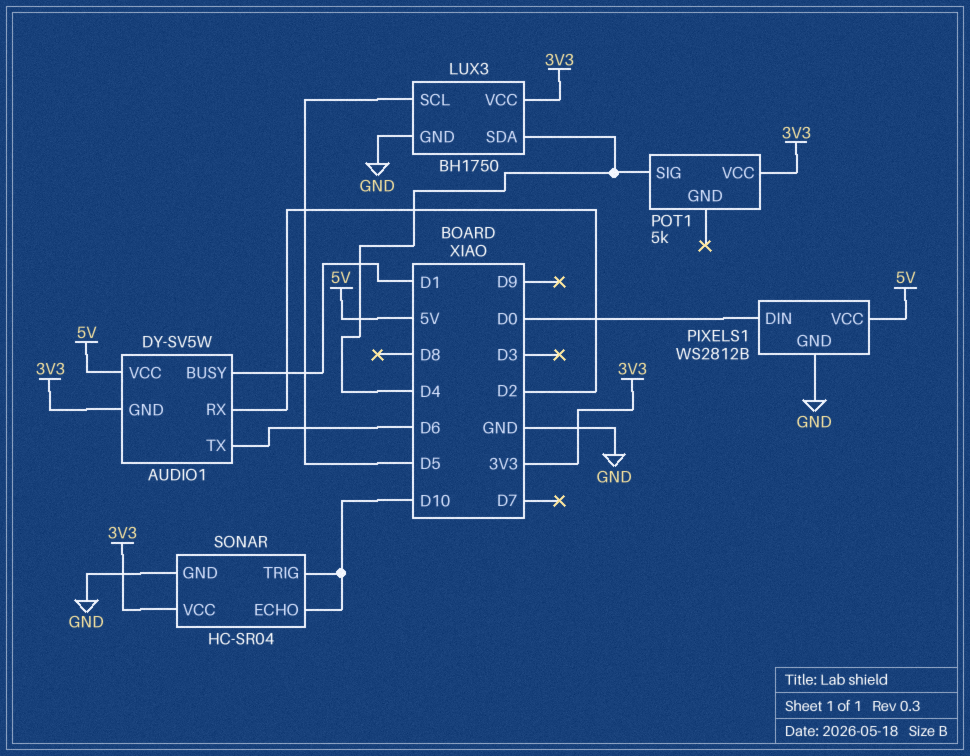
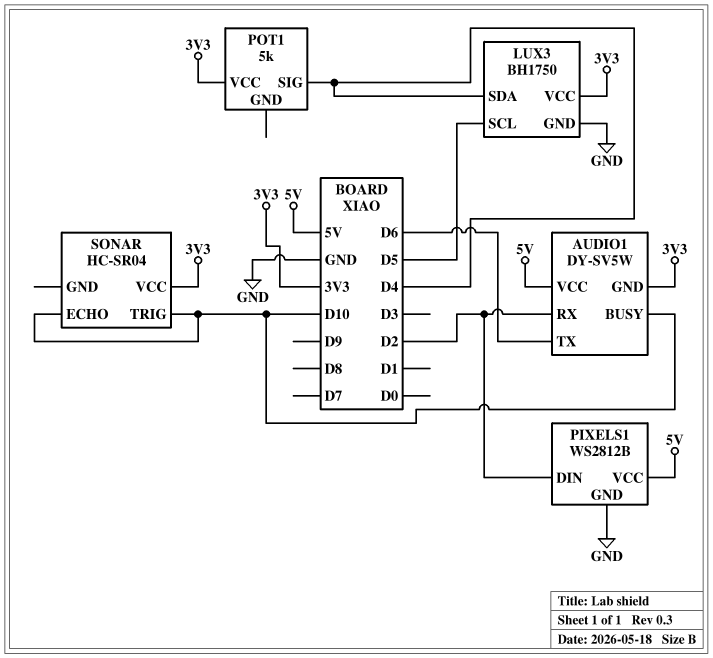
AUDIO1 pin BUSY: D1 -> D10
PIXELS1 pin DIN: D0 -> D2
SONAR pin GND: GND -> none

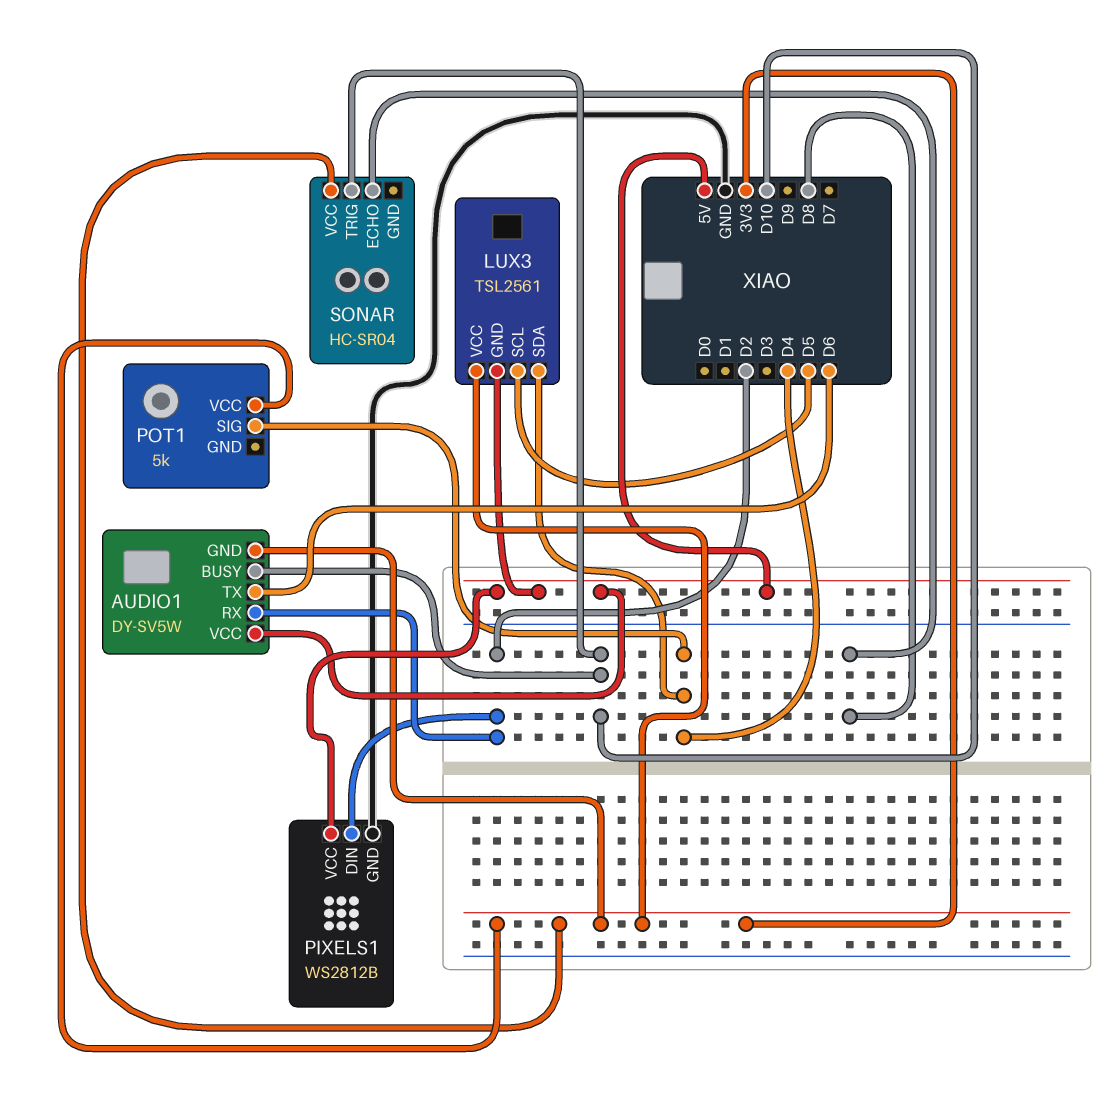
LUX3: BH1750 -> TSL2561
LUX3 pin GND: GND -> 5V
SONAR pin ECHO: D10 -> D8

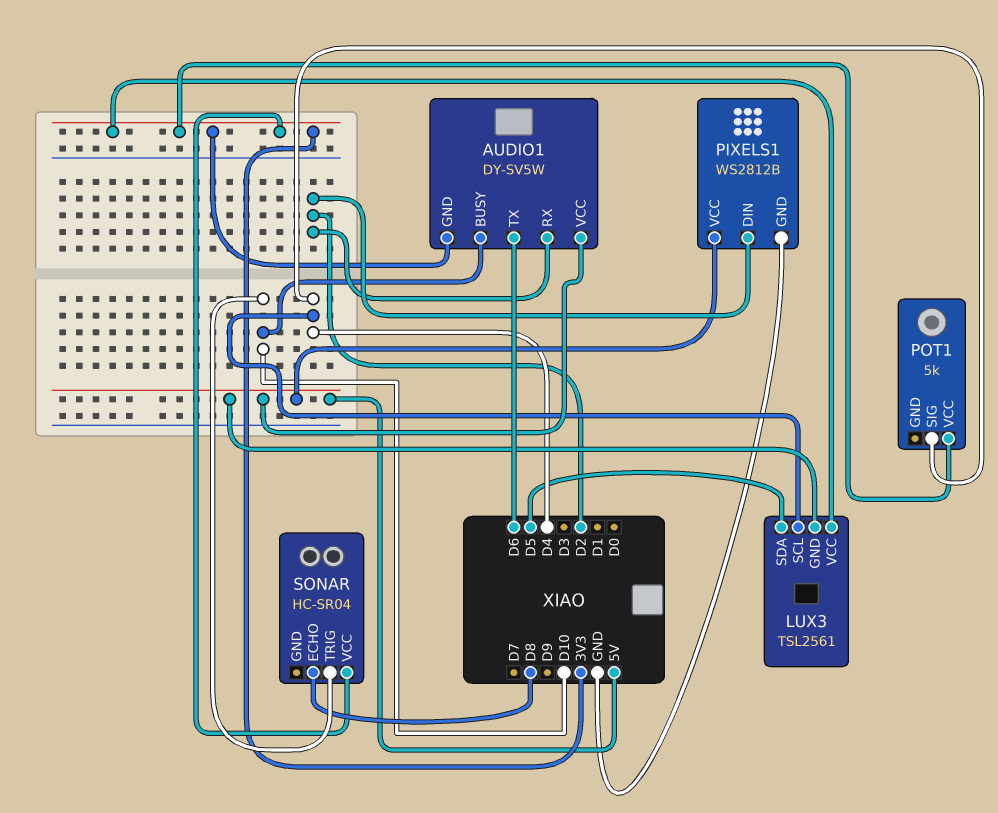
LUX3 pin SCL: D5 -> D4
LUX3 pin SDA: D4 -> D5

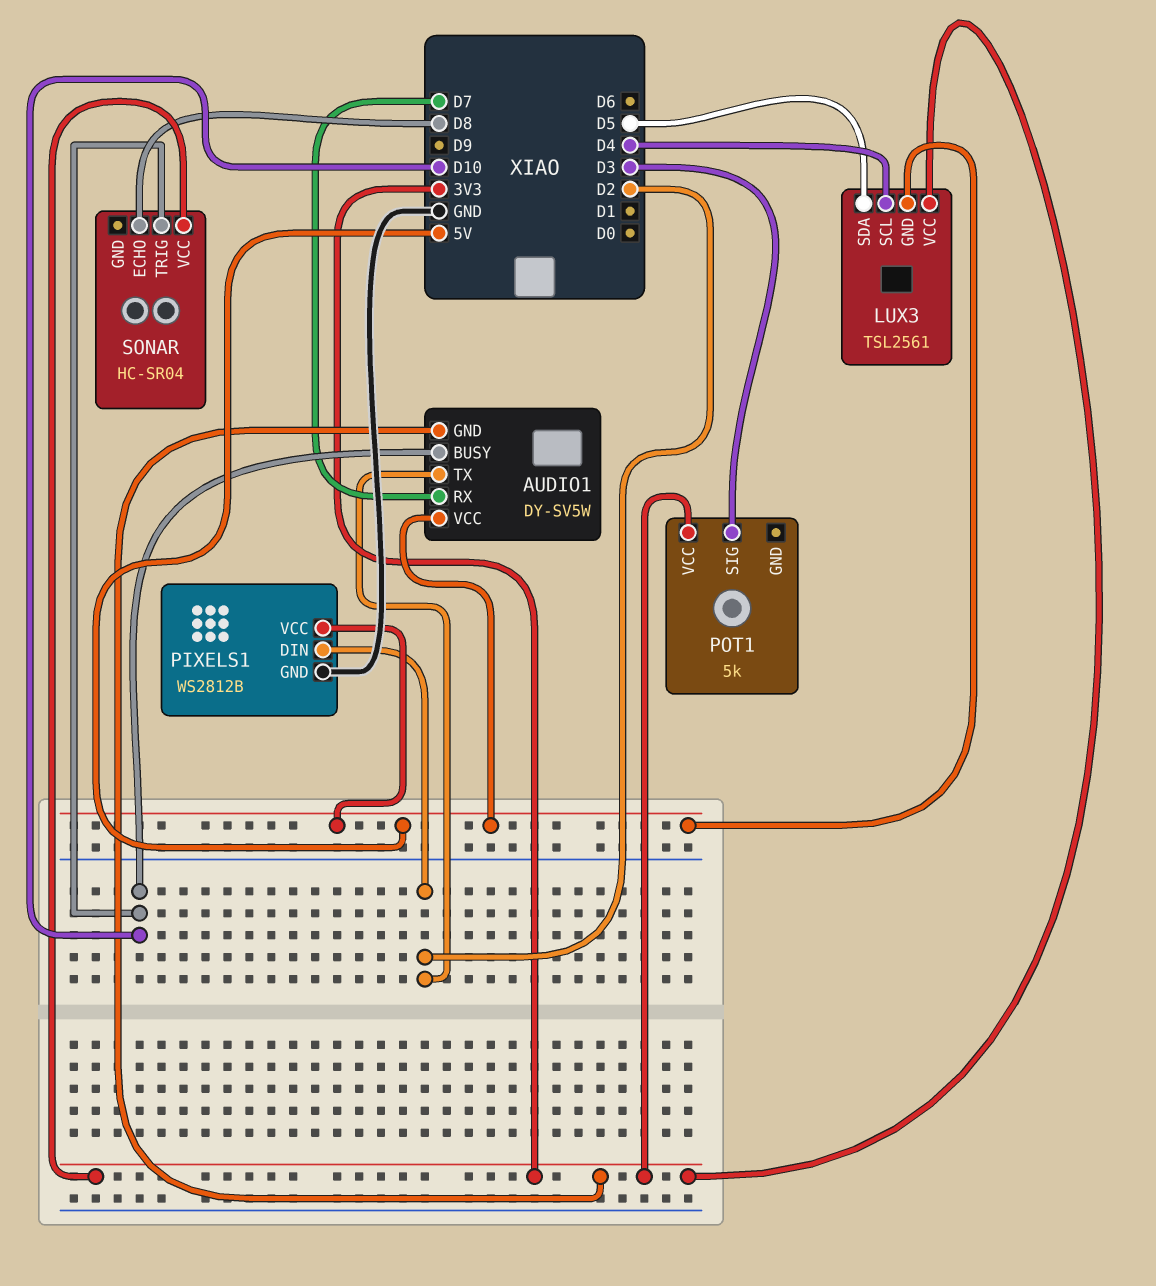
AUDIO1 pin RX: D2 -> D7
AUDIO1 pin TX: D6 -> D2
POT1 pin SIG: D4 -> D3

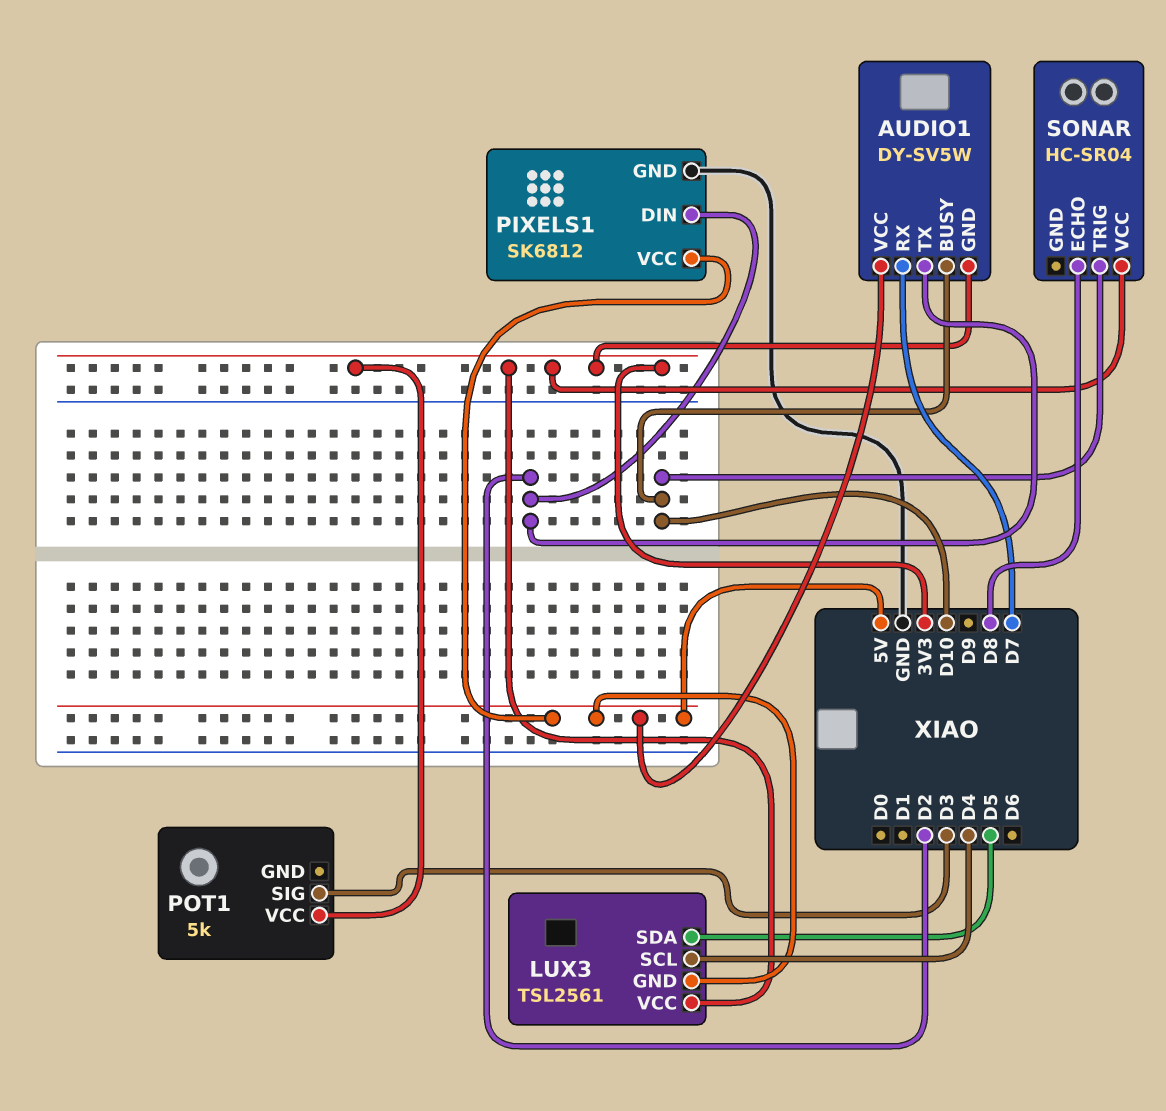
PIXELS1: WS2812B -> SK6812

